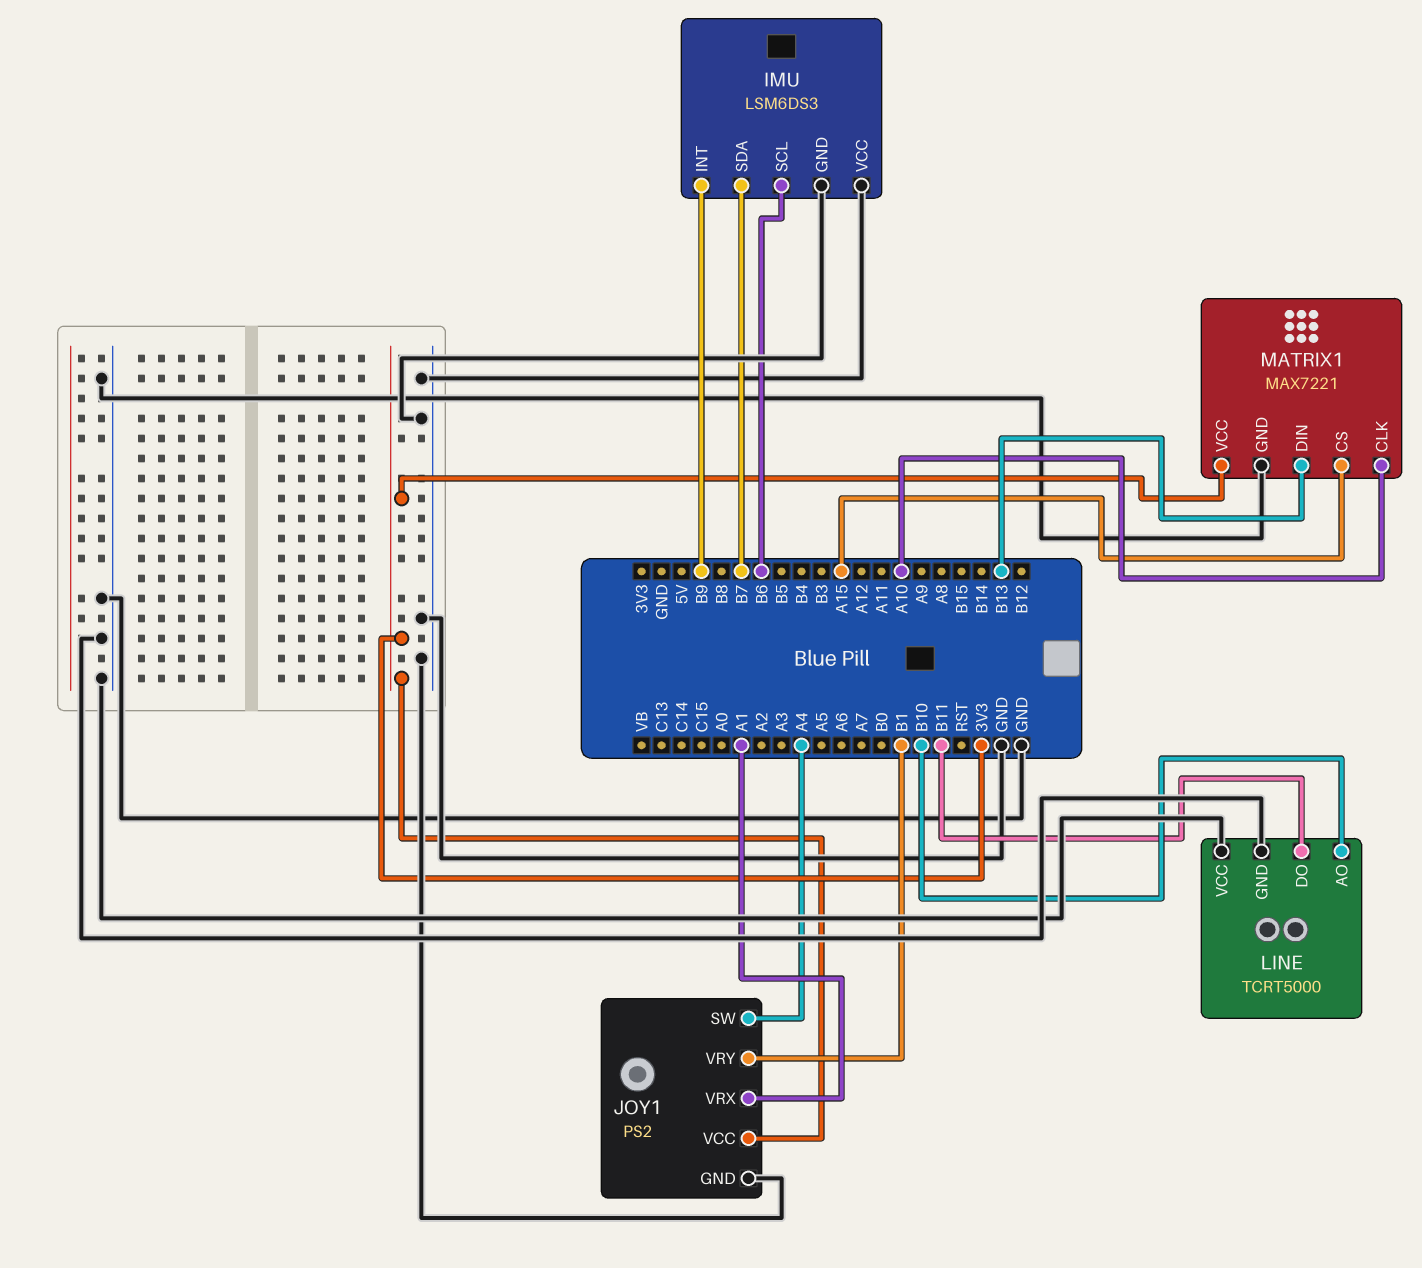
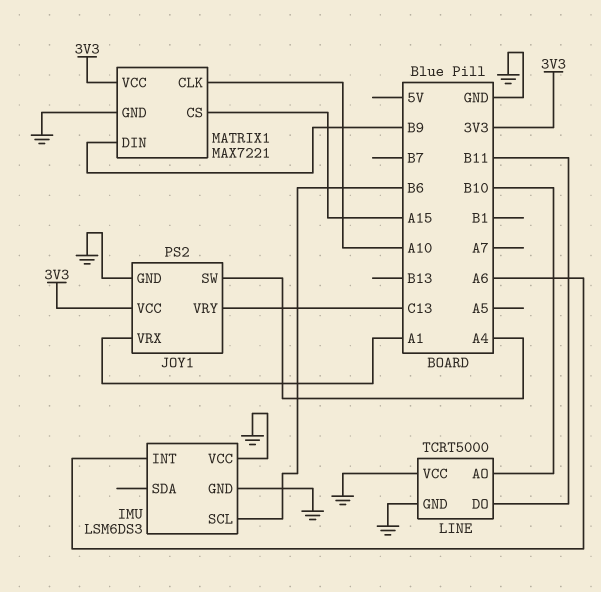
IMU pin INT: B9 -> A6
IMU pin SDA: B7 -> none
JOY1 pin VRY: B1 -> C13
MATRIX1 pin DIN: B13 -> B9

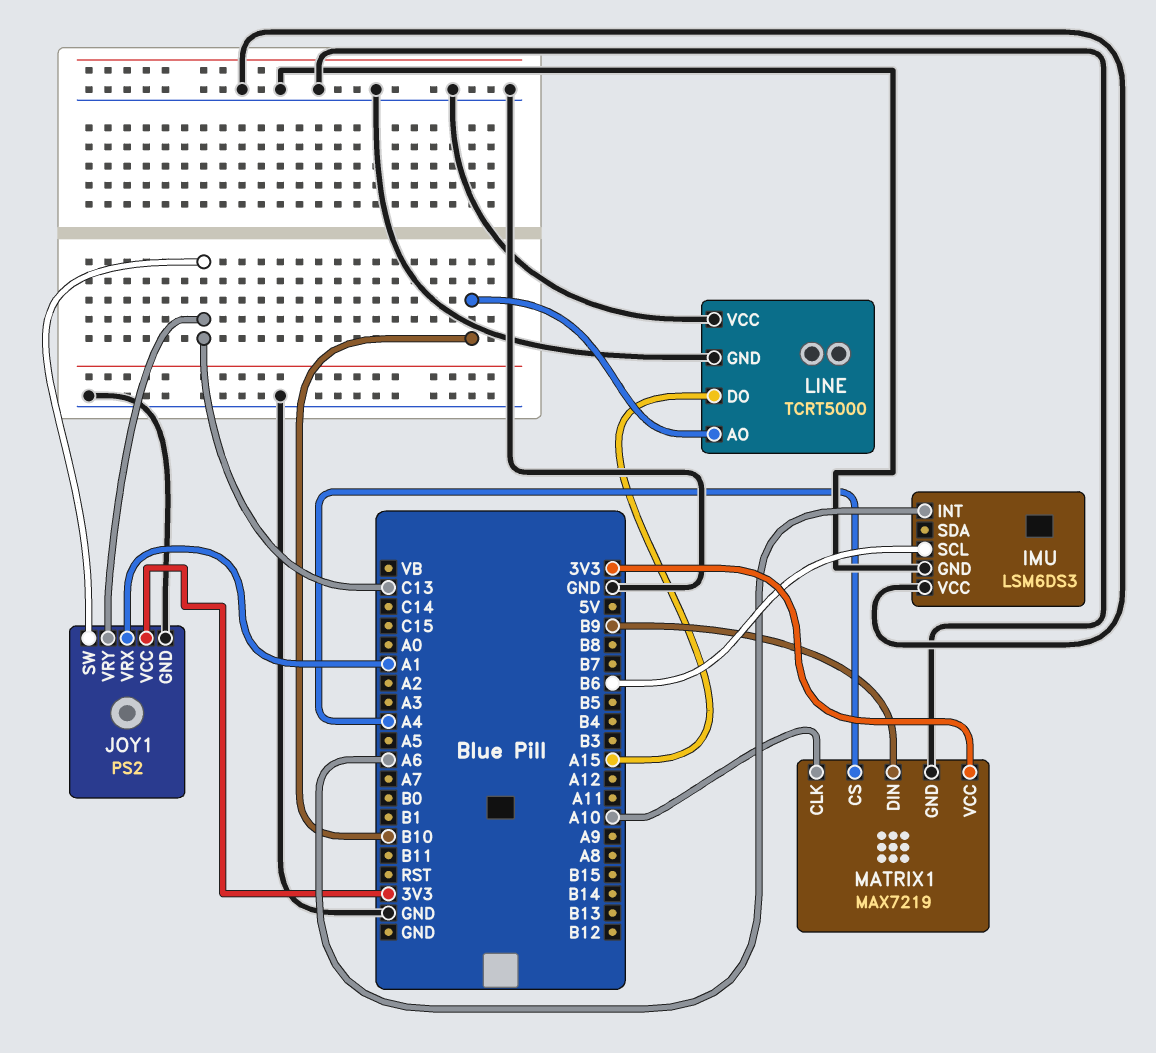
JOY1 pin SW: A4 -> C13
LINE pin DO: B11 -> A15
MATRIX1: MAX7221 -> MAX7219
MATRIX1 pin CS: A15 -> A4

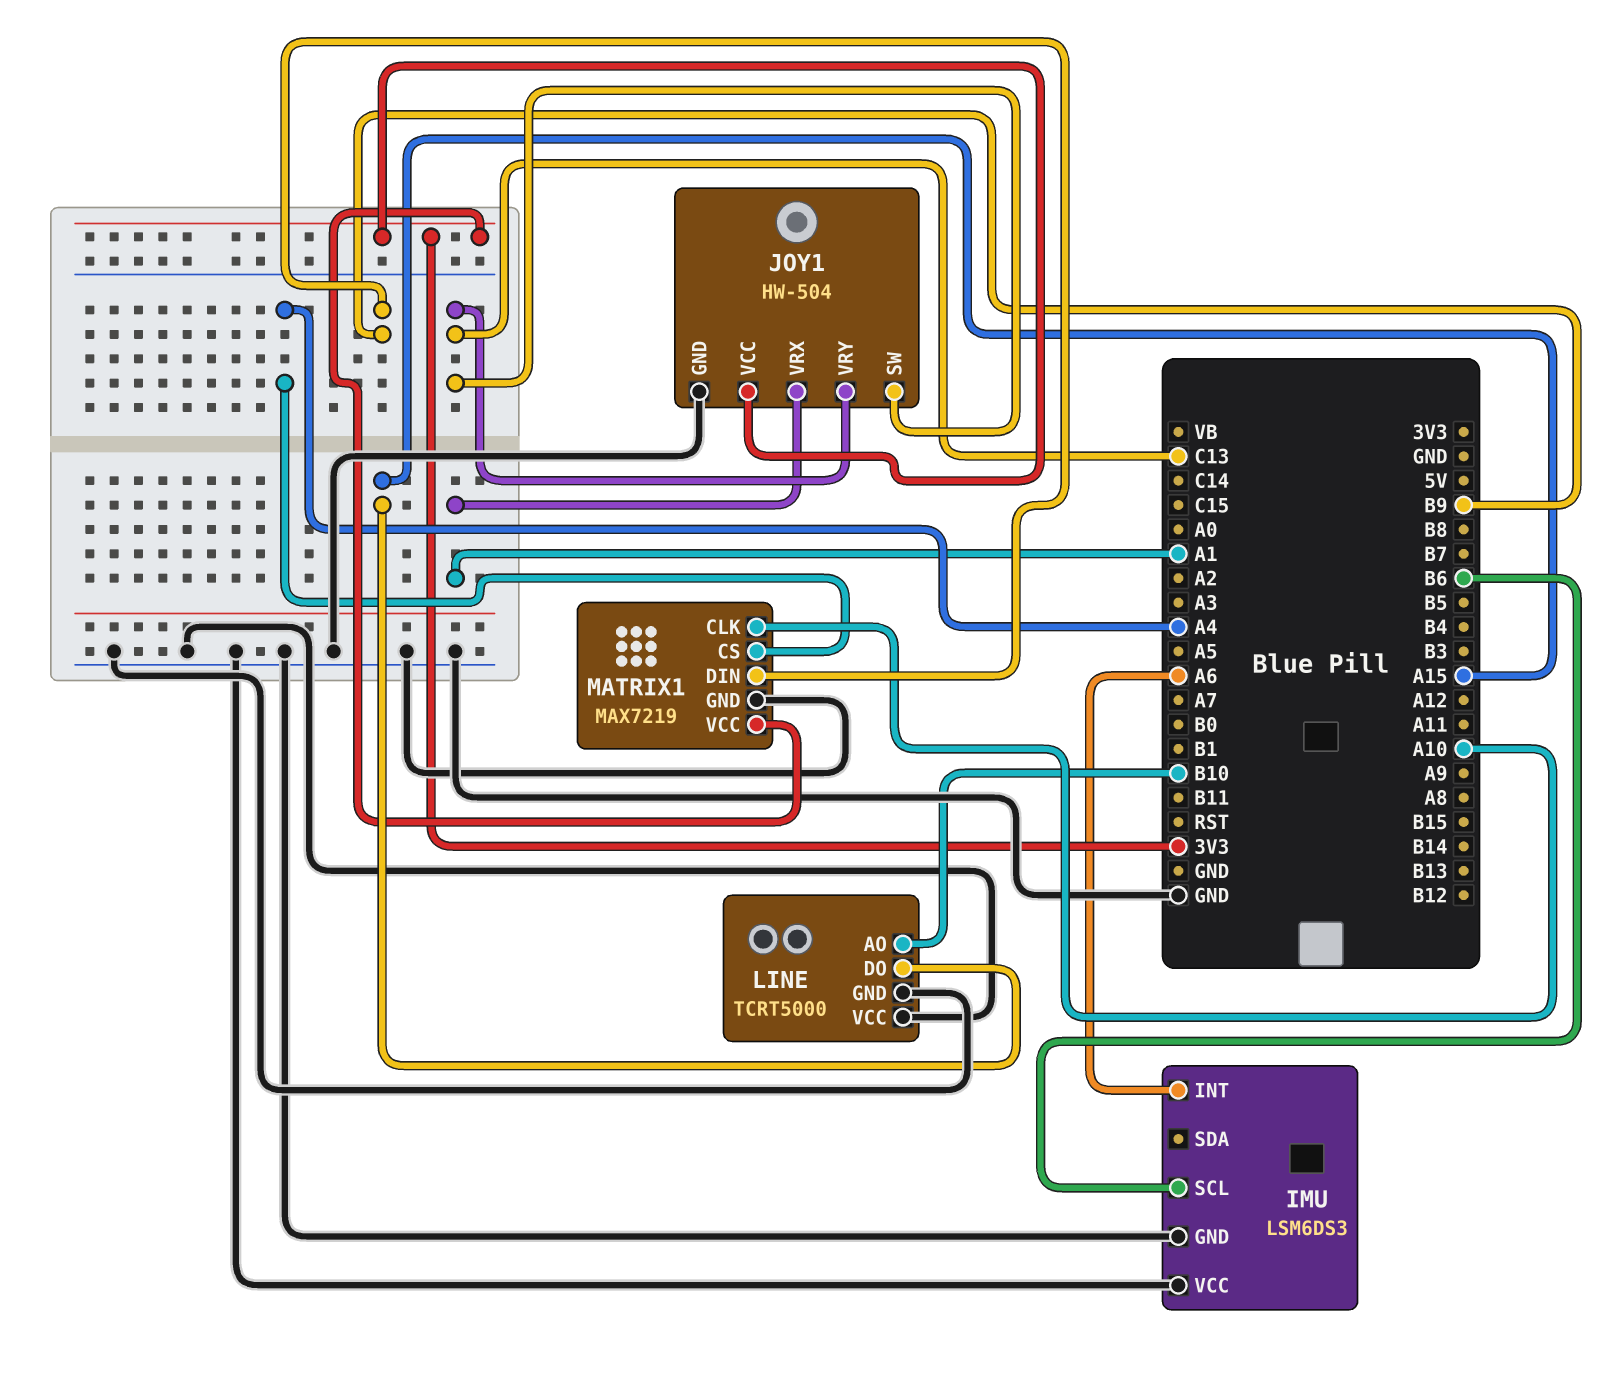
JOY1: PS2 -> HW-504

